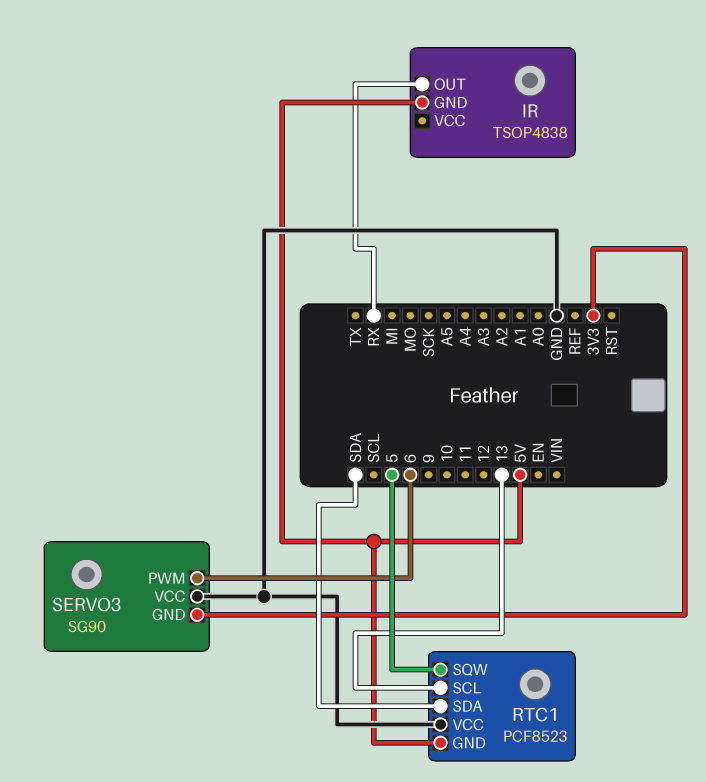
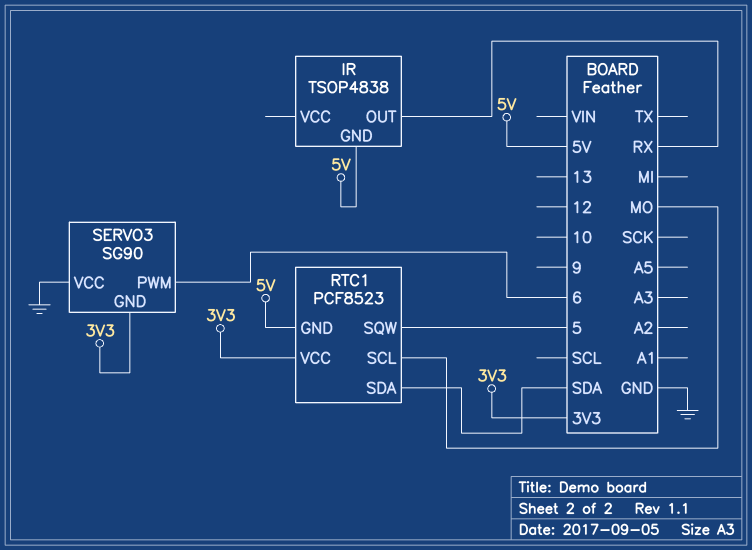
RTC1 pin SCL: 13 -> MO
RTC1 pin VCC: GND -> 3V3

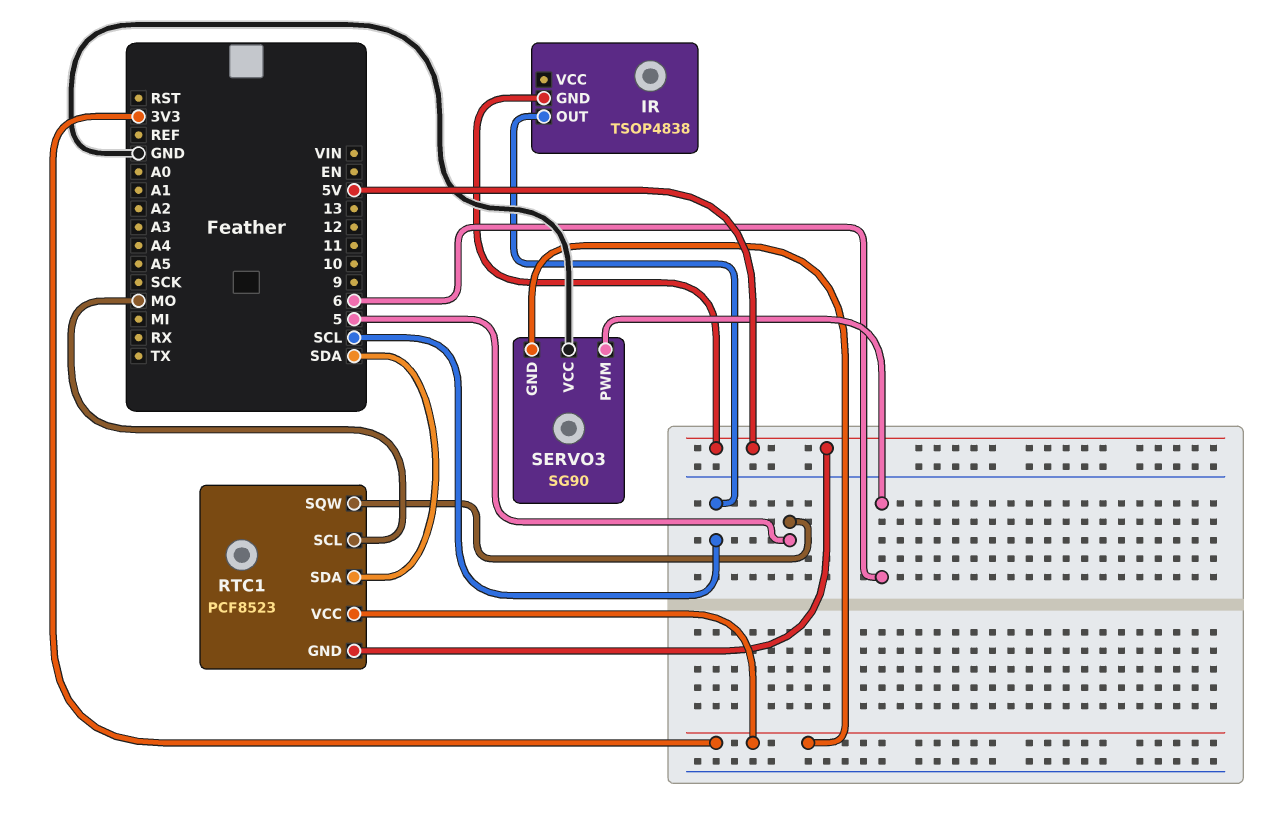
IR pin OUT: RX -> SCL

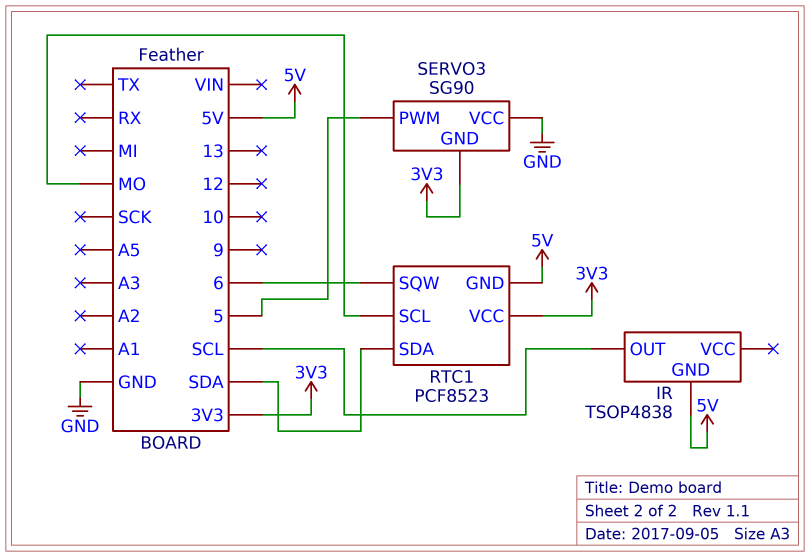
RTC1 pin SQW: 5 -> 6
SERVO3 pin PWM: 6 -> 5

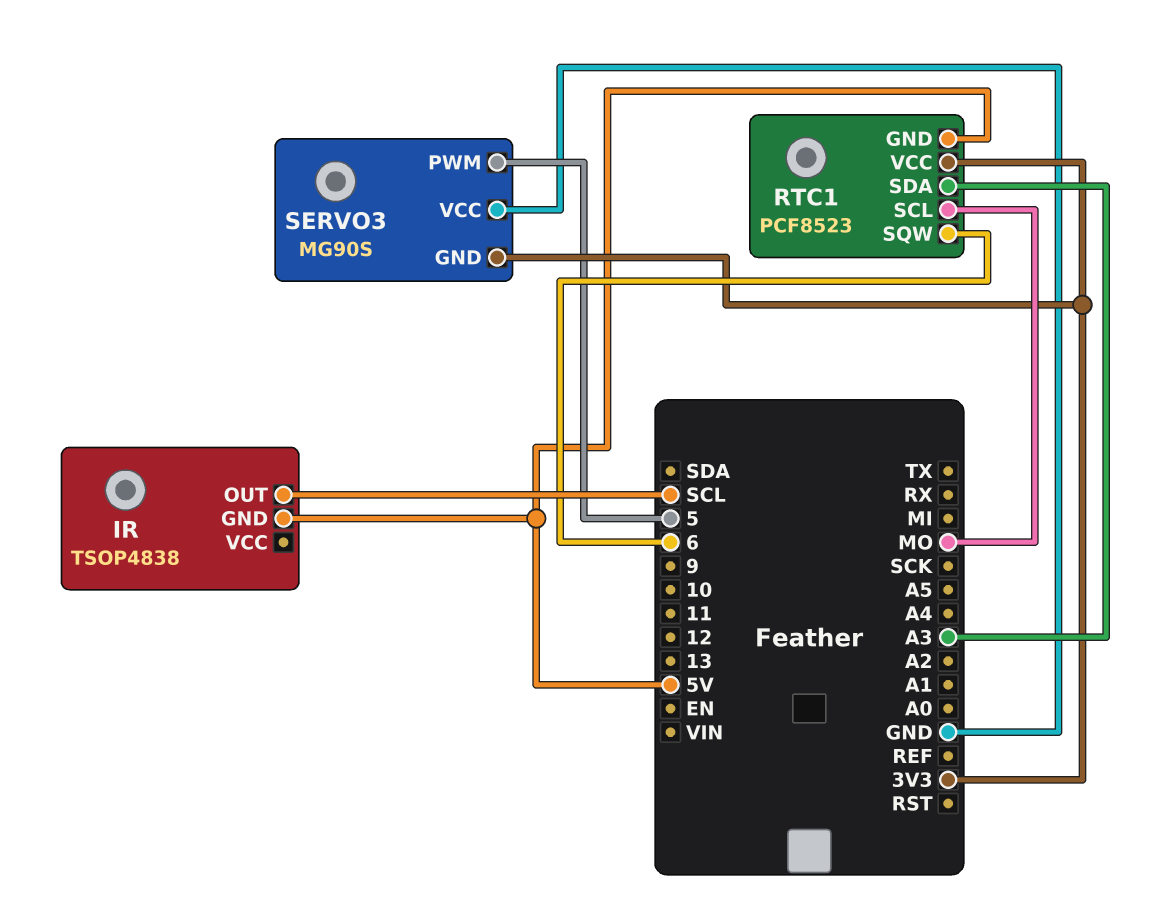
RTC1 pin SDA: SDA -> A3
SERVO3: SG90 -> MG90S

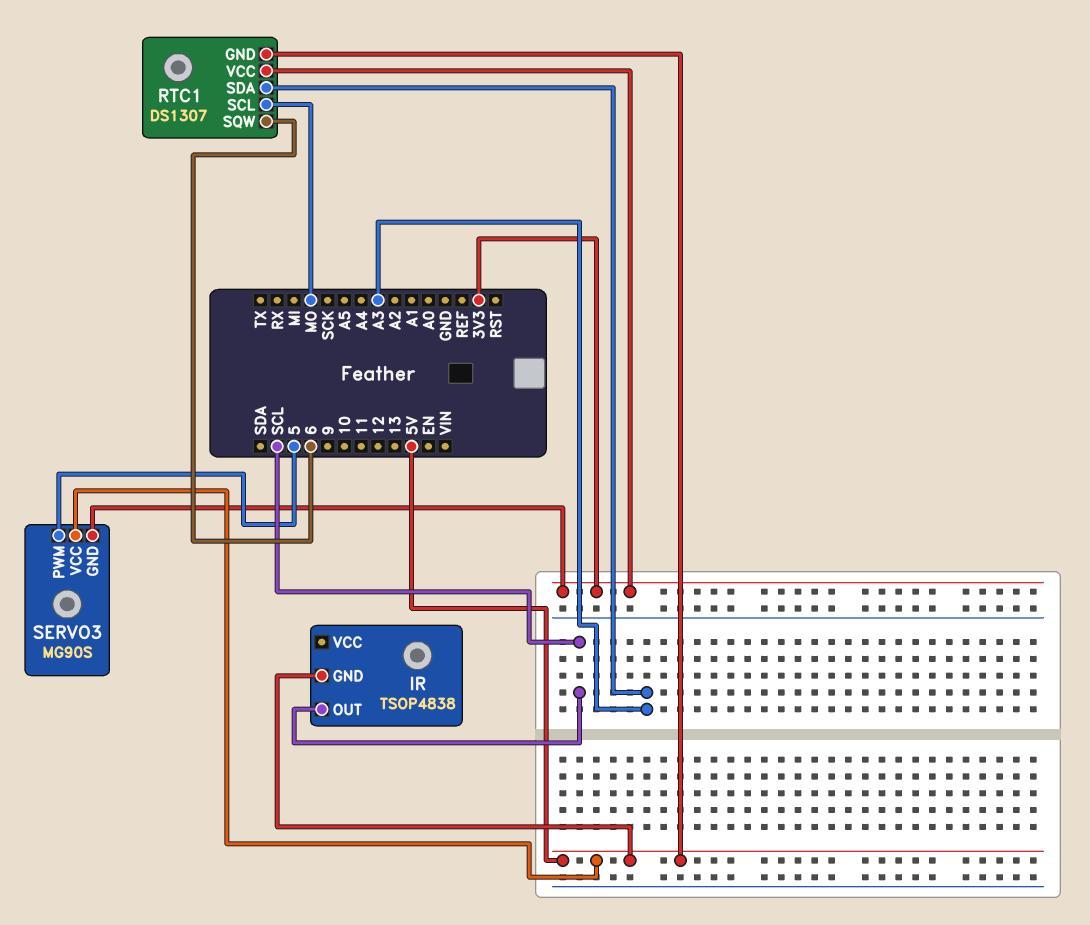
RTC1: PCF8523 -> DS1307
SERVO3 pin VCC: GND -> 5V

